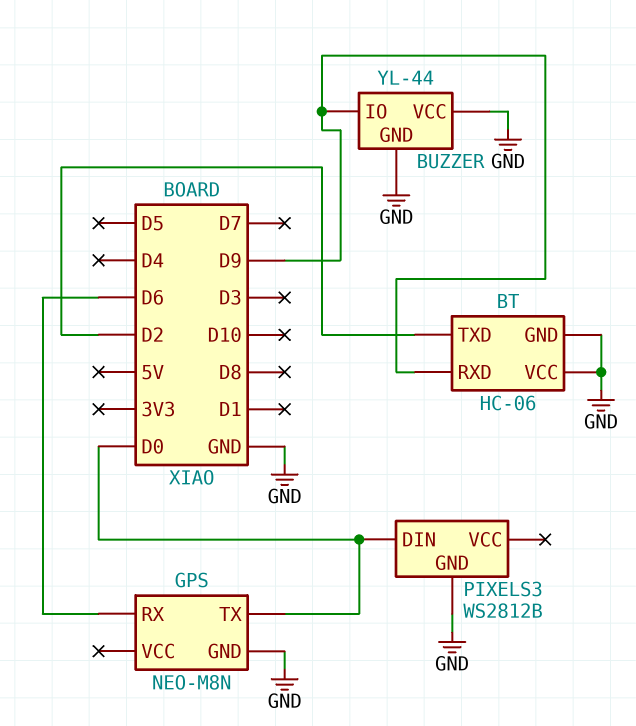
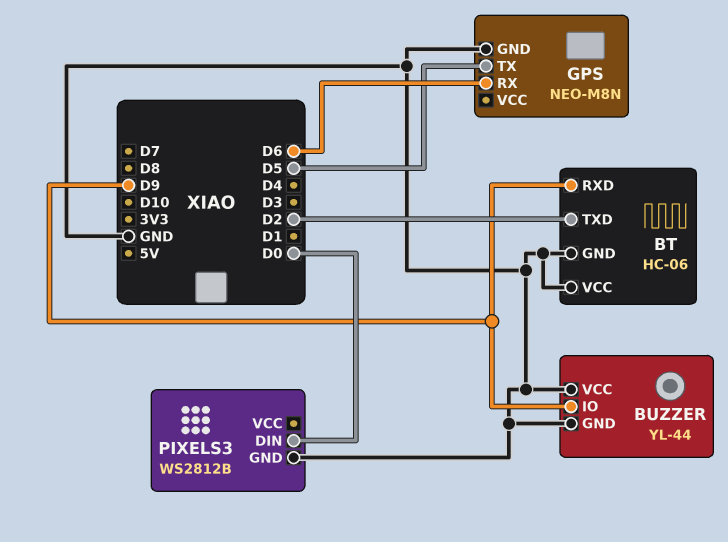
GPS pin TX: D0 -> D5

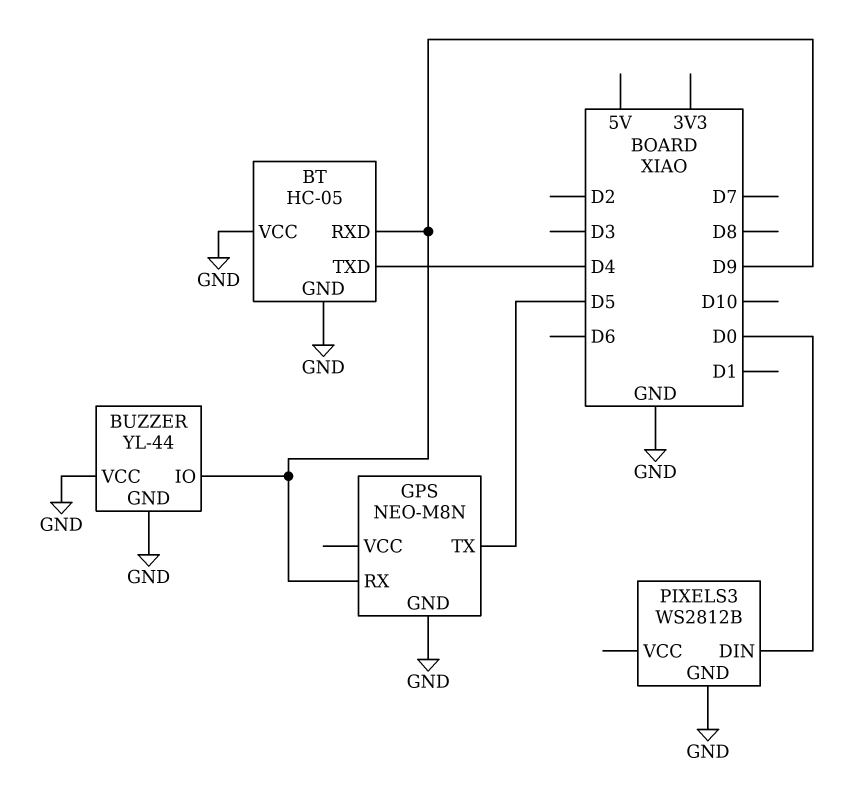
BT: HC-06 -> HC-05
BT pin TXD: D2 -> D4
GPS pin RX: D6 -> D9

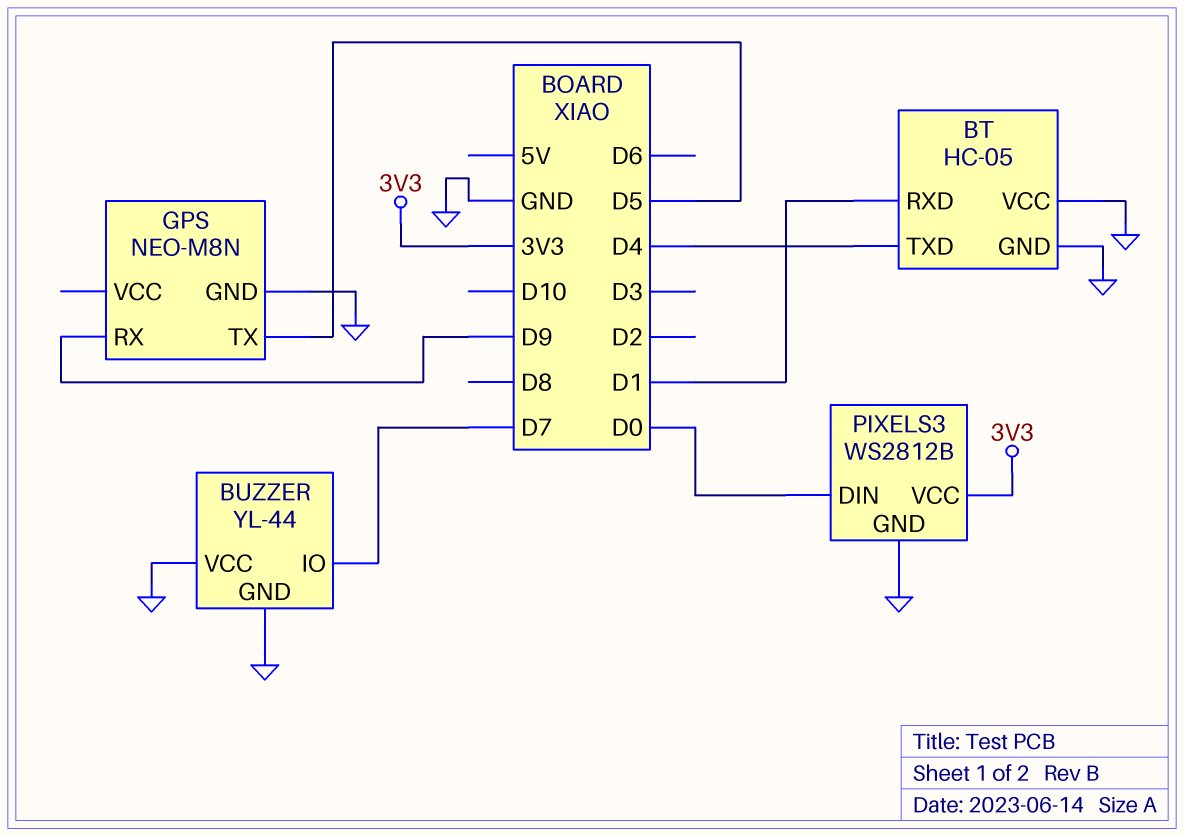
BT pin RXD: D9 -> D1
BUZZER pin IO: D9 -> D7
PIXELS3 pin VCC: none -> 3V3

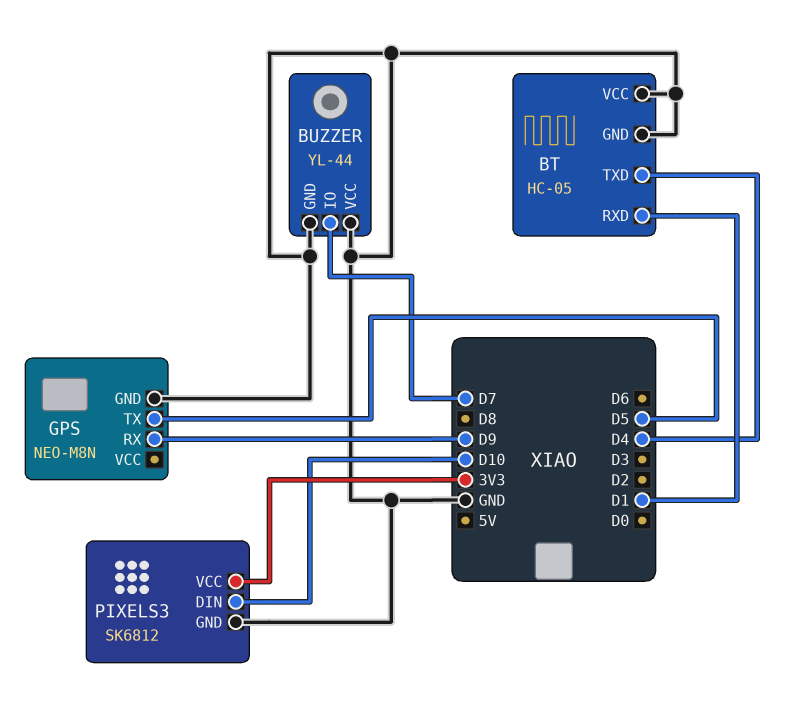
PIXELS3: WS2812B -> SK6812
PIXELS3 pin DIN: D0 -> D10

